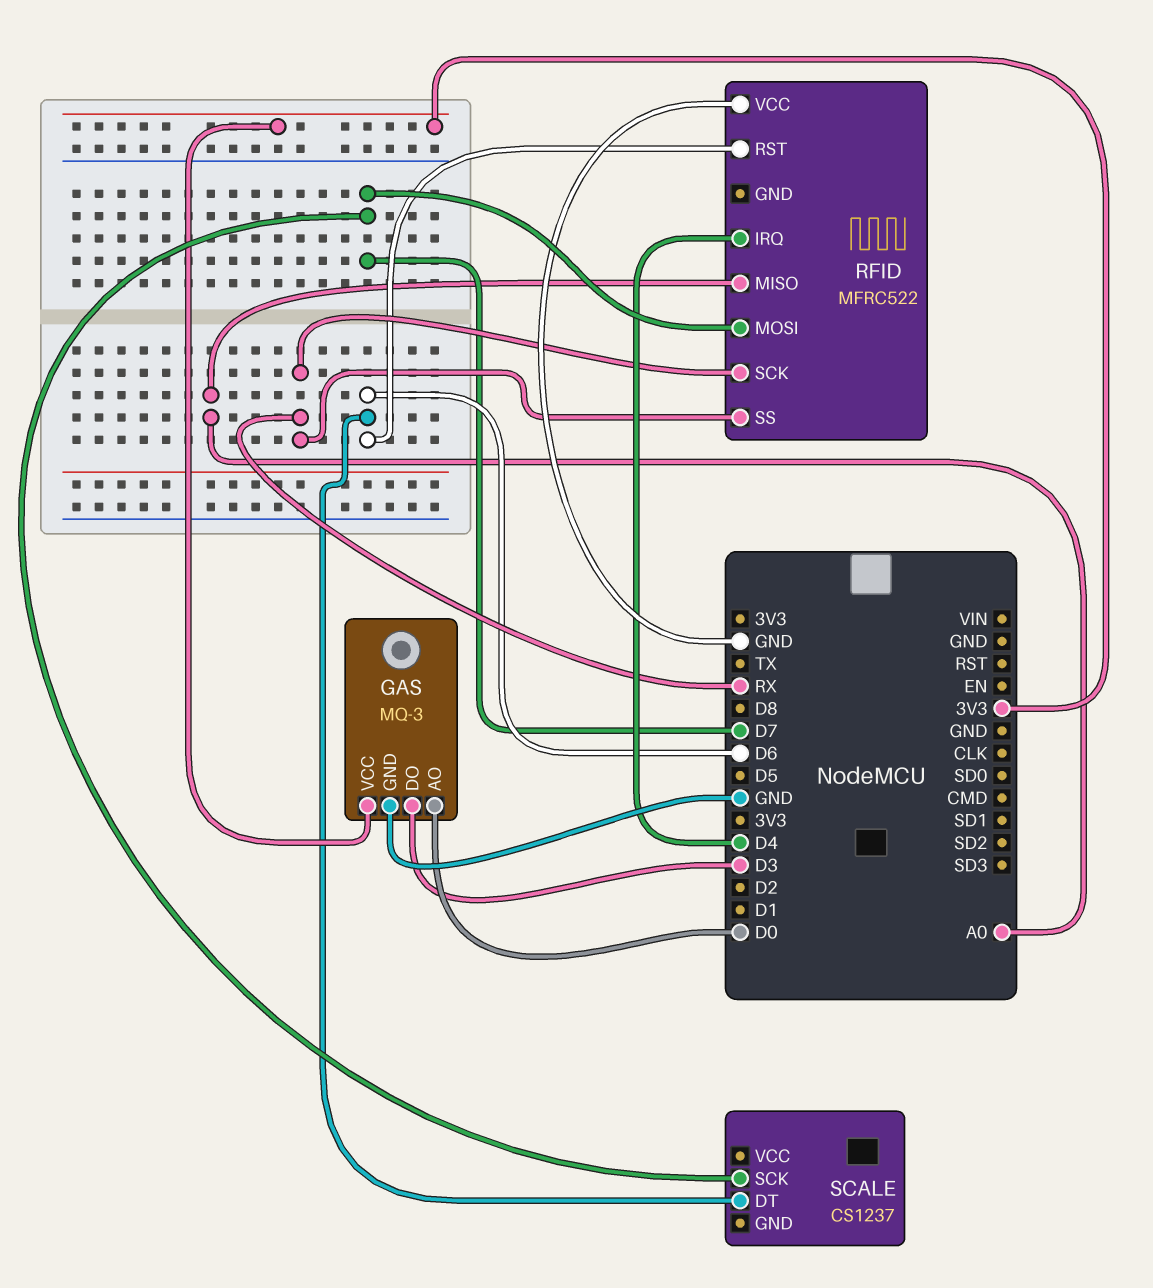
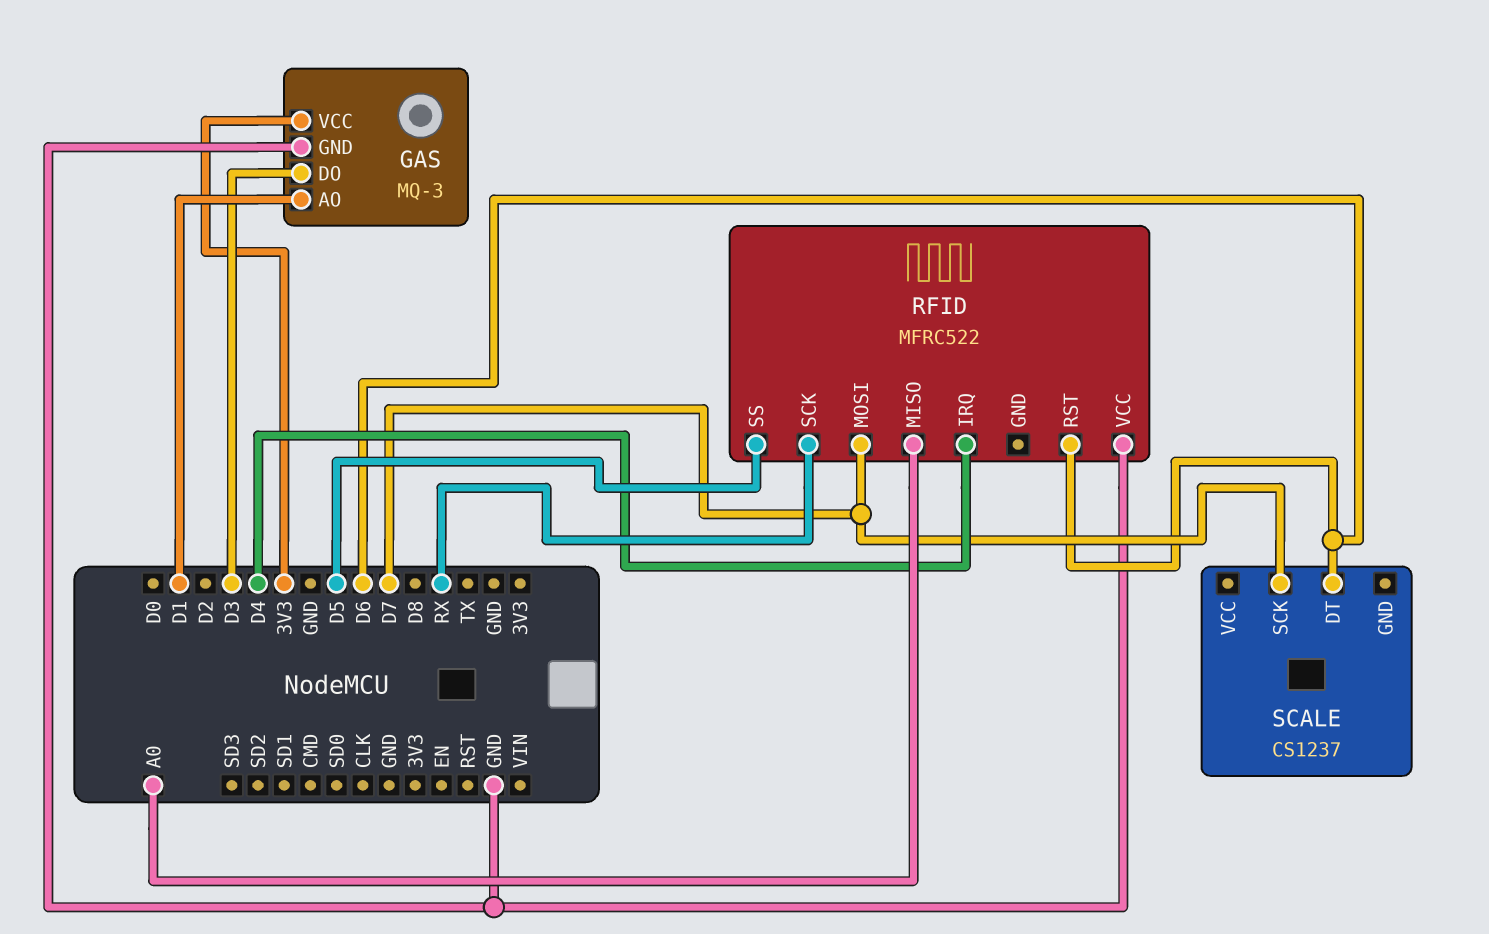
GAS pin AO: D0 -> D1
RFID pin SS: RX -> D5

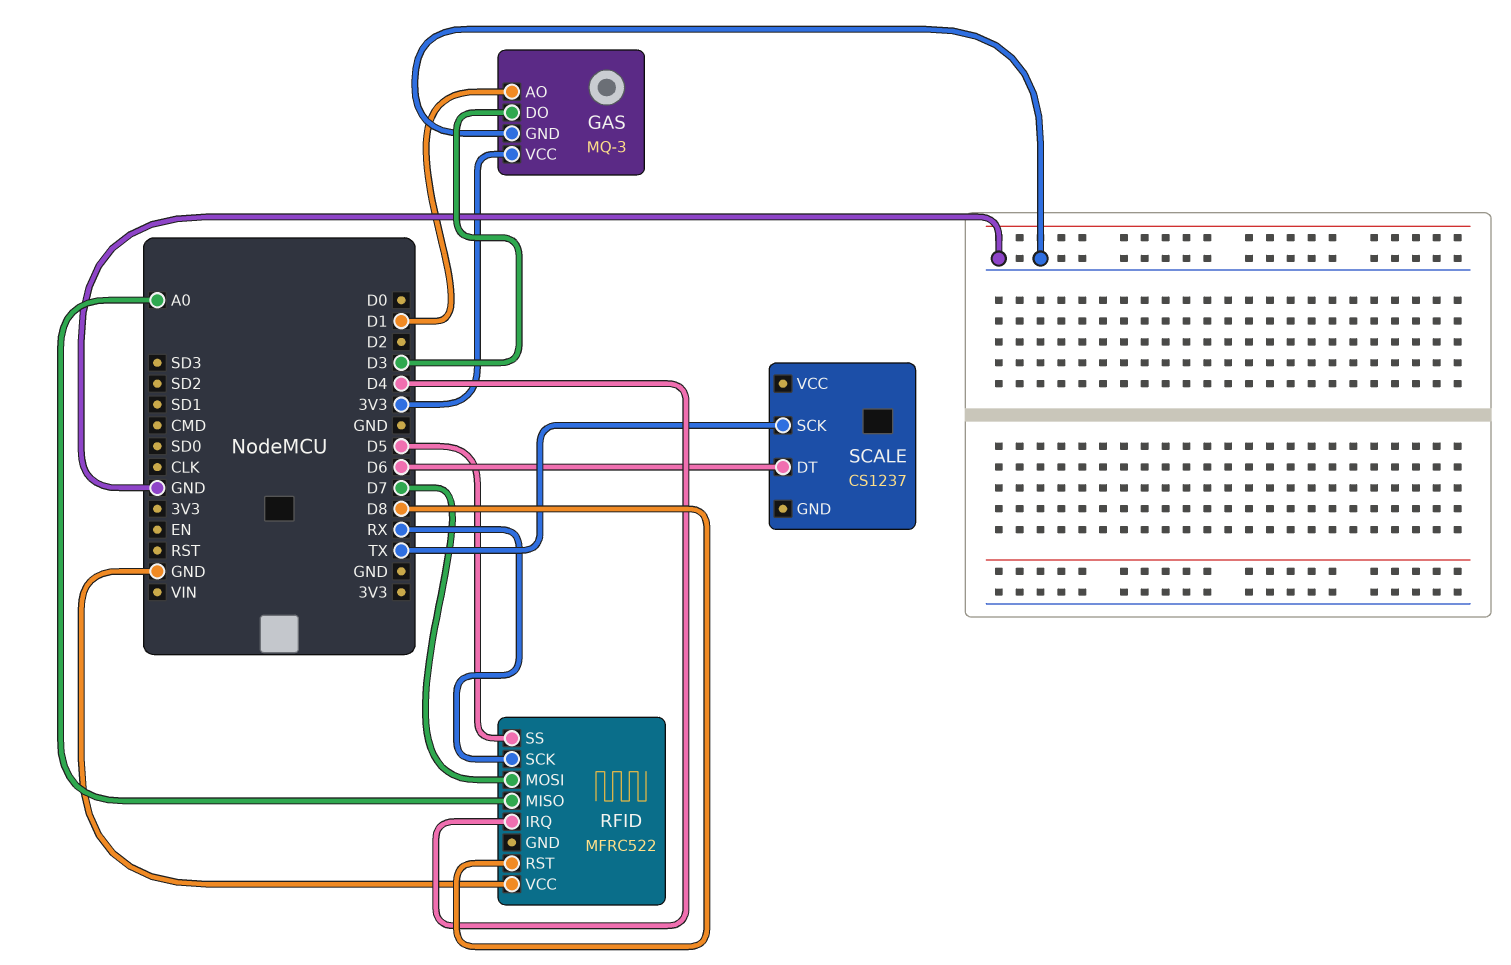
RFID pin RST: D6 -> D8
SCALE pin SCK: D7 -> TX

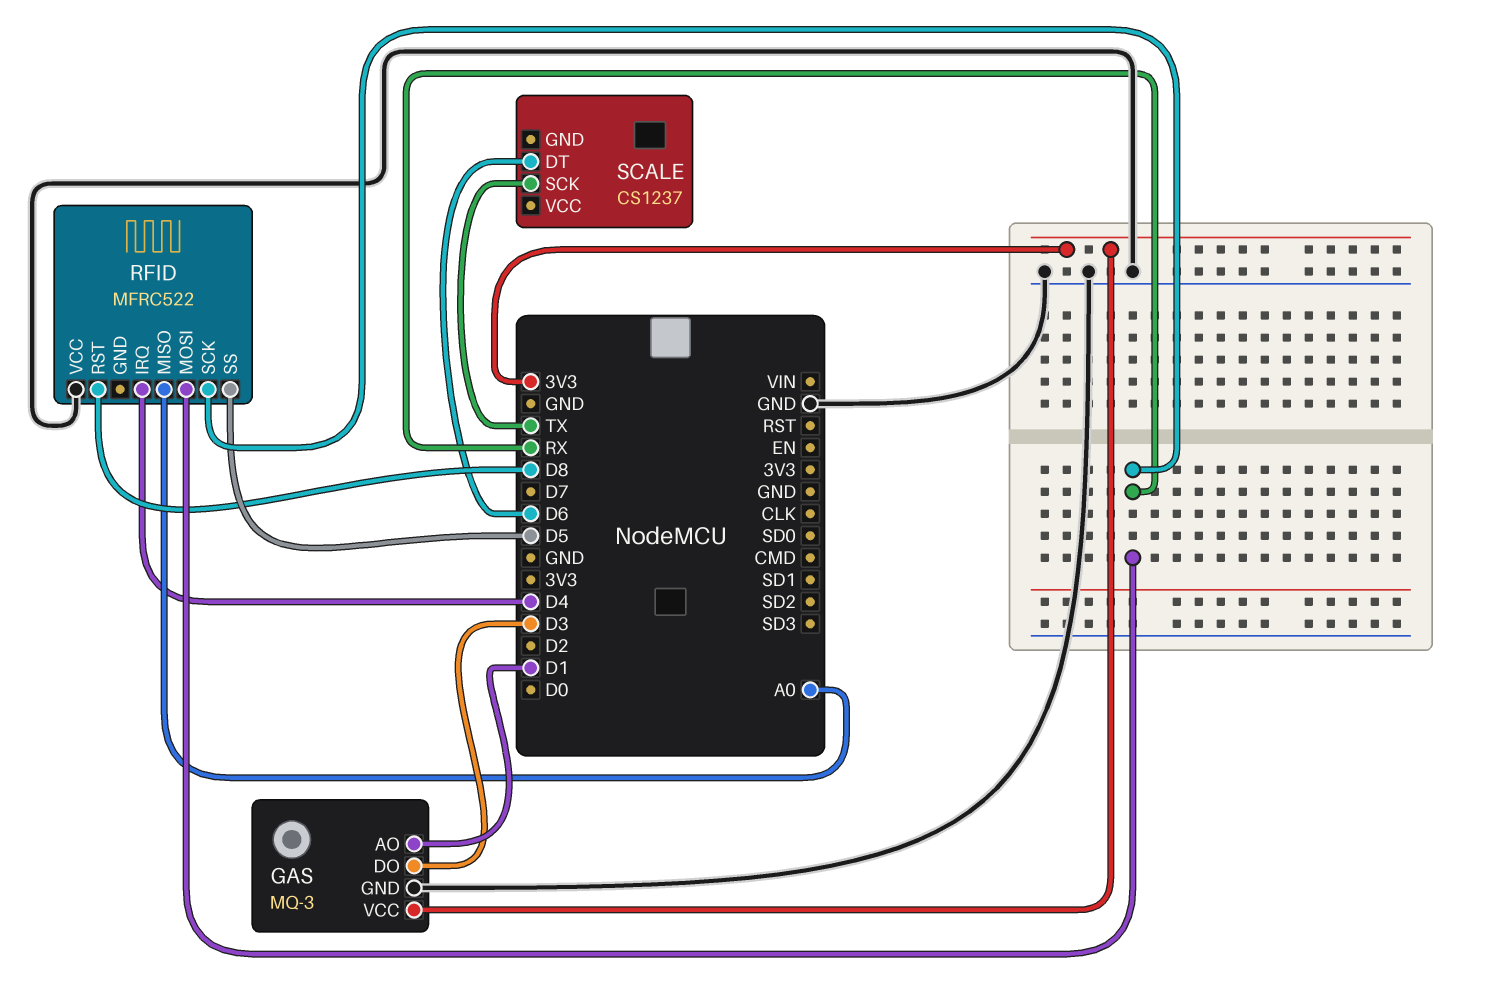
RFID pin MOSI: D7 -> RX

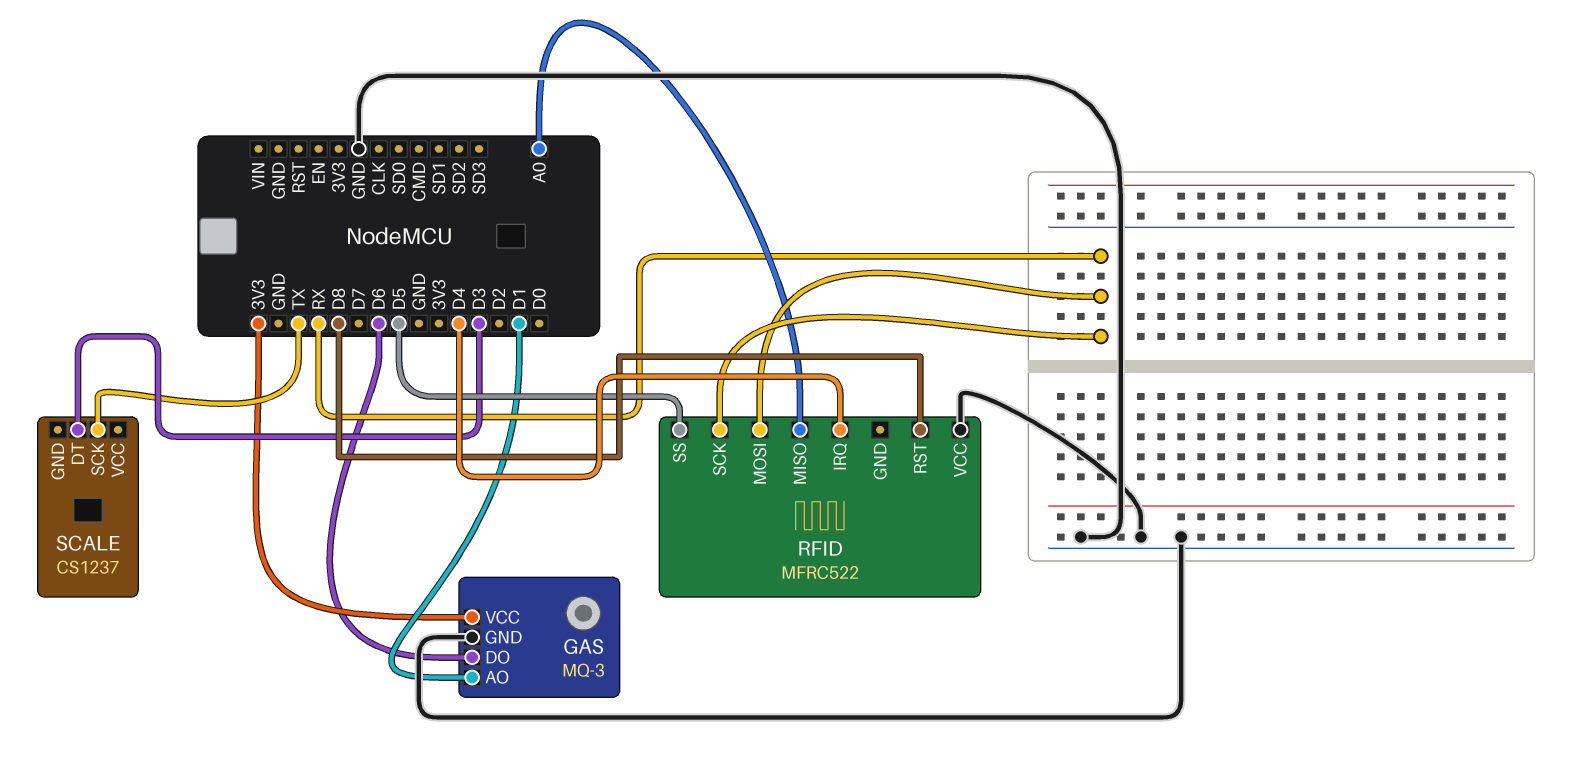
GAS pin DO: D3 -> D6
SCALE pin DT: D6 -> D3

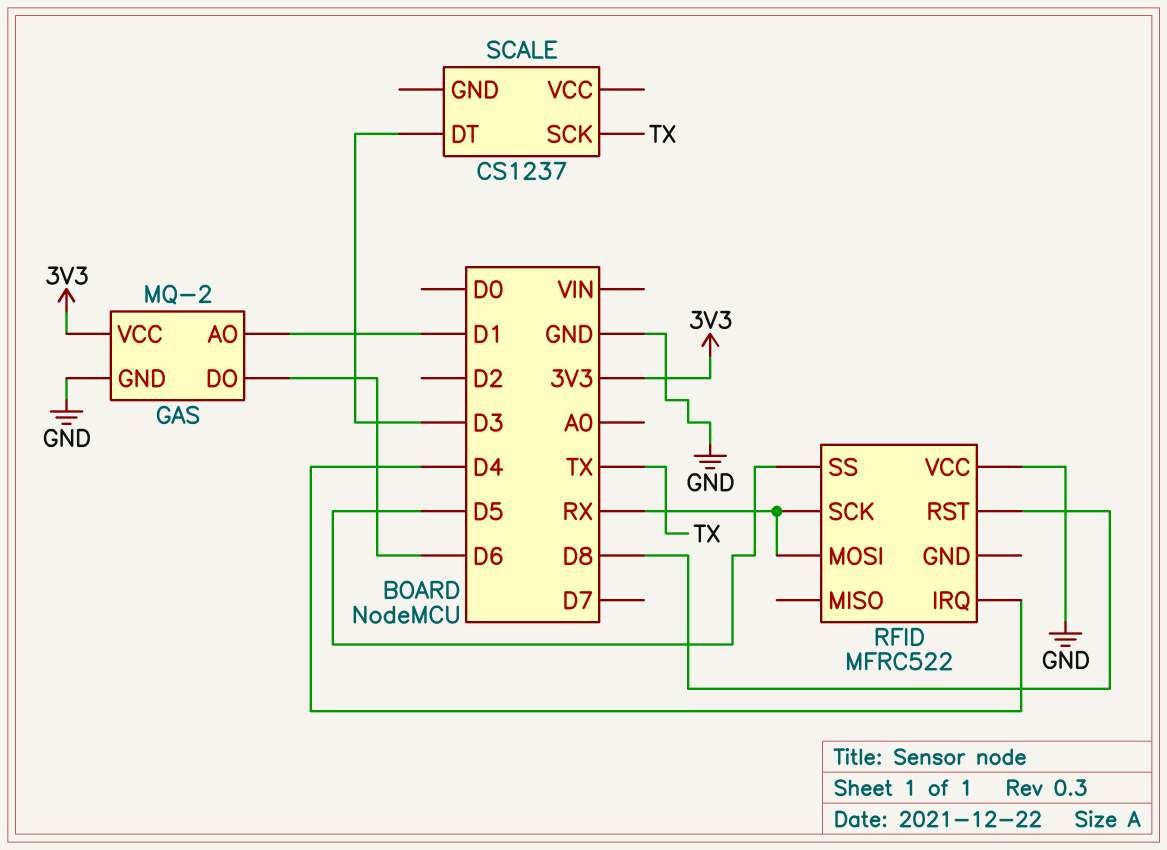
GAS: MQ-3 -> MQ-2
RFID pin MISO: A0 -> none

